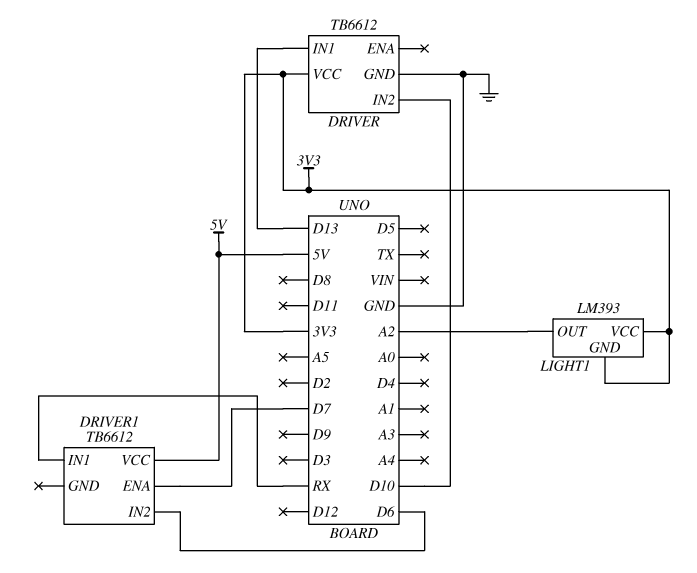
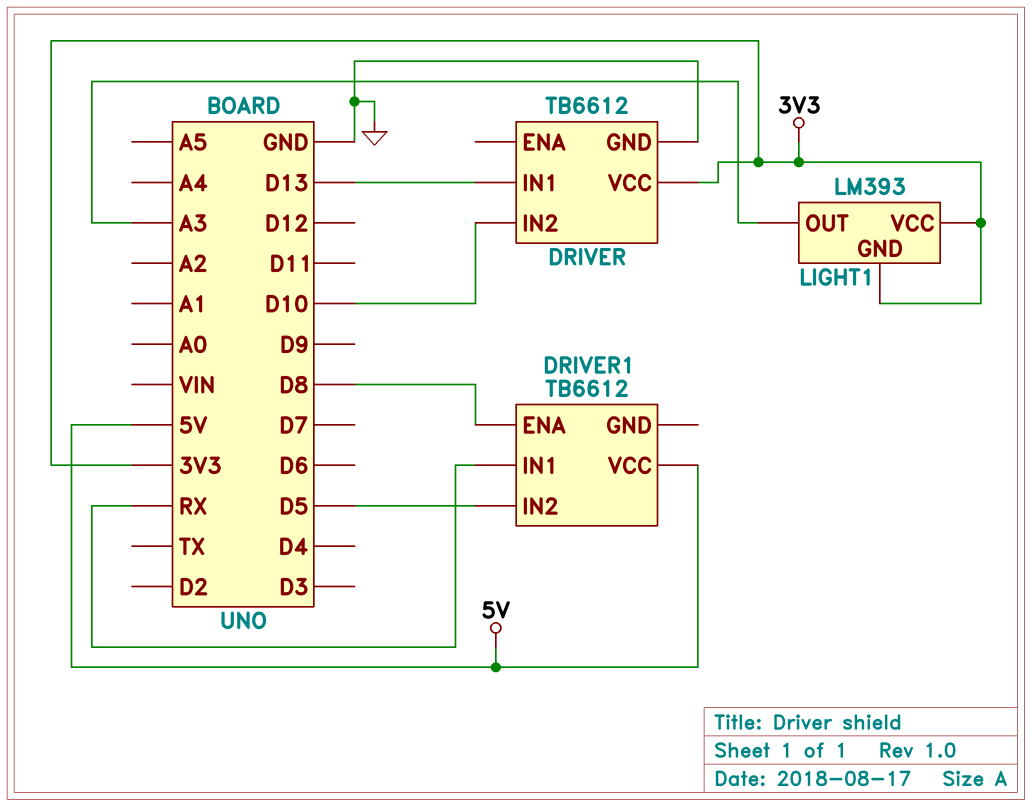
DRIVER1 pin ENA: D7 -> D8
DRIVER1 pin IN2: D6 -> D5
LIGHT1 pin OUT: A2 -> A3

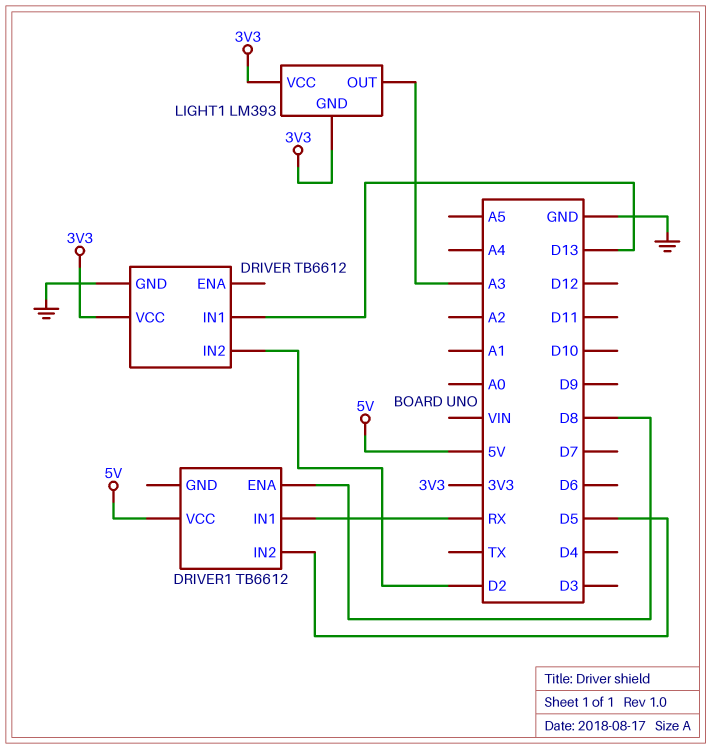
DRIVER pin IN2: D10 -> D2

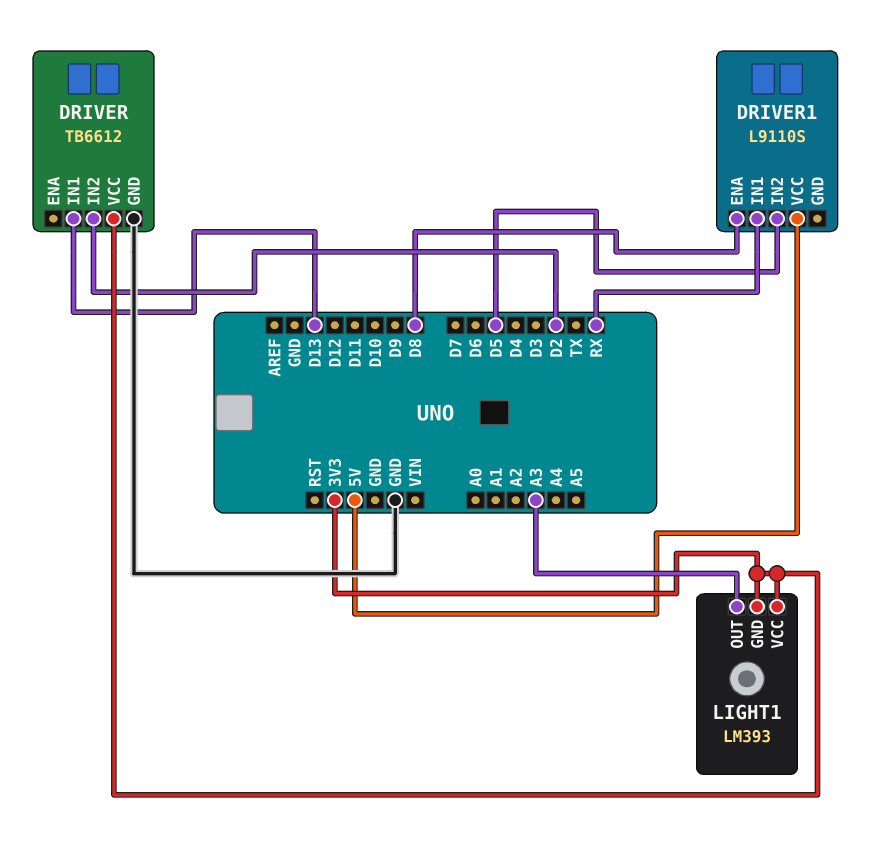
DRIVER1: TB6612 -> L9110S

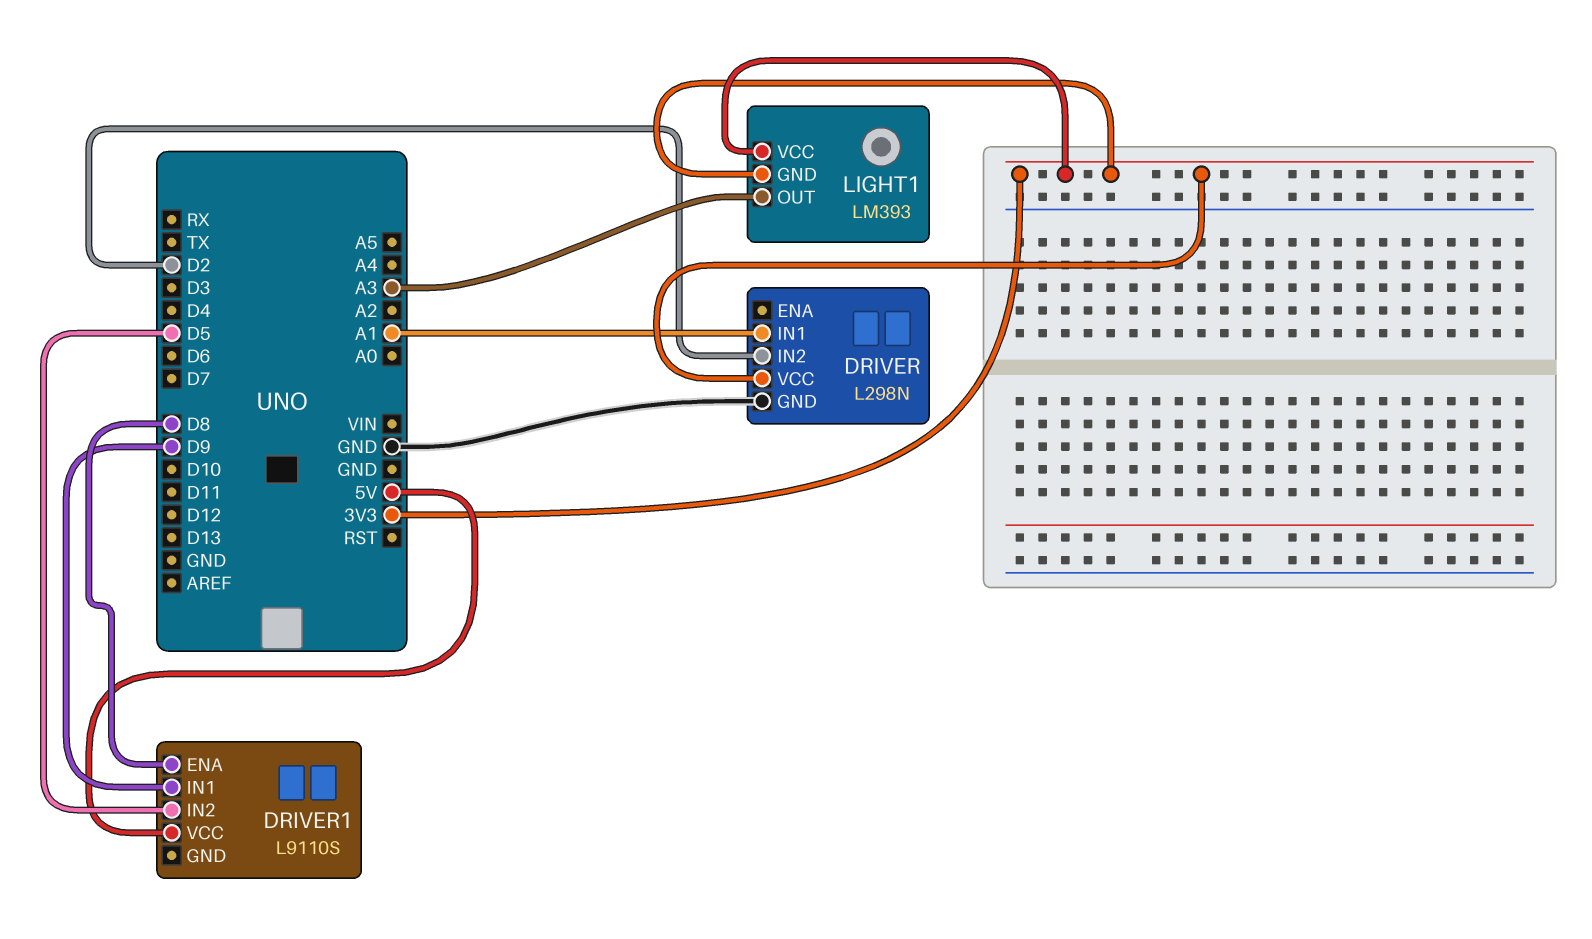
DRIVER: TB6612 -> L298N
DRIVER pin IN1: D13 -> A1
DRIVER1 pin IN1: RX -> D9

